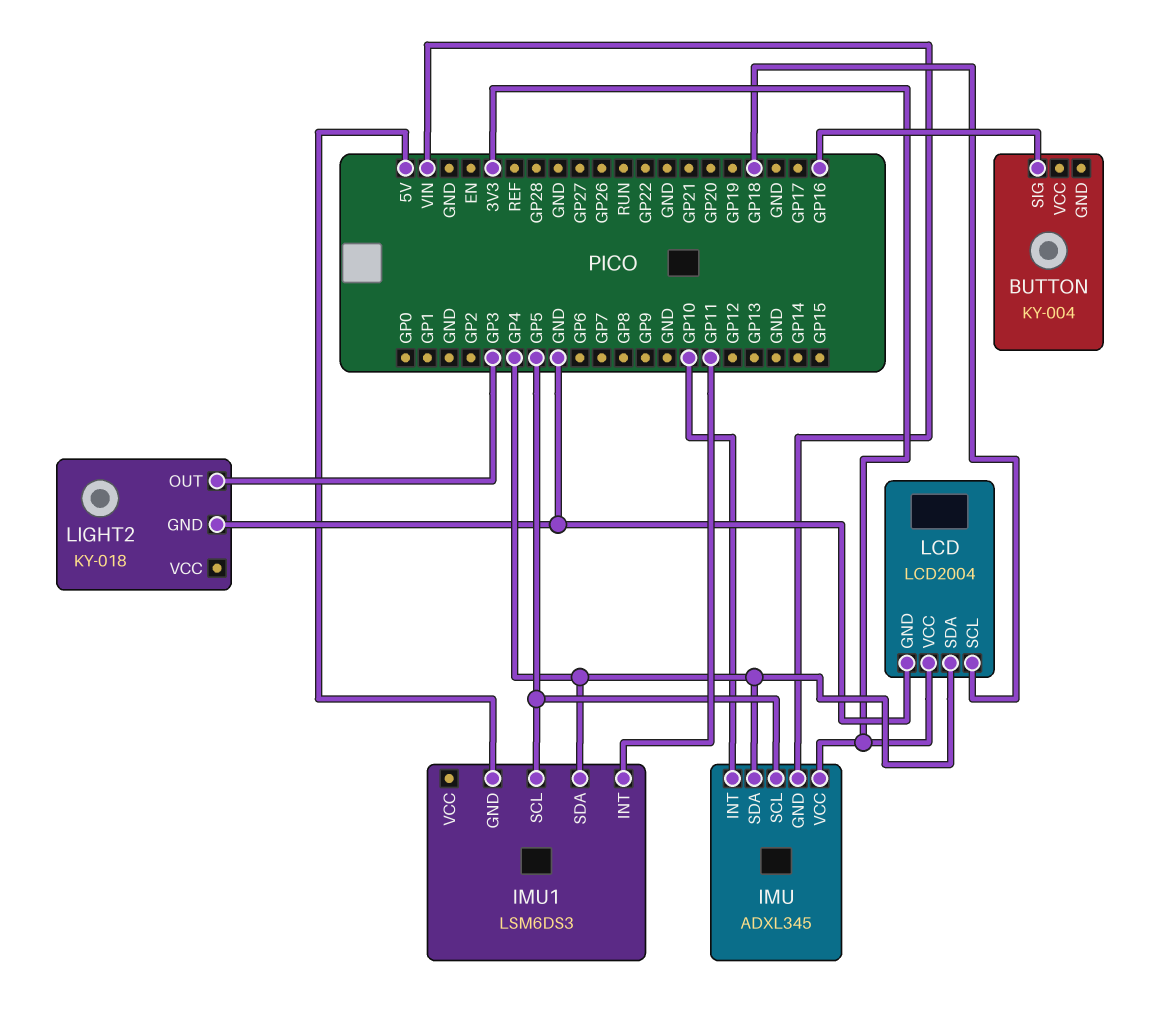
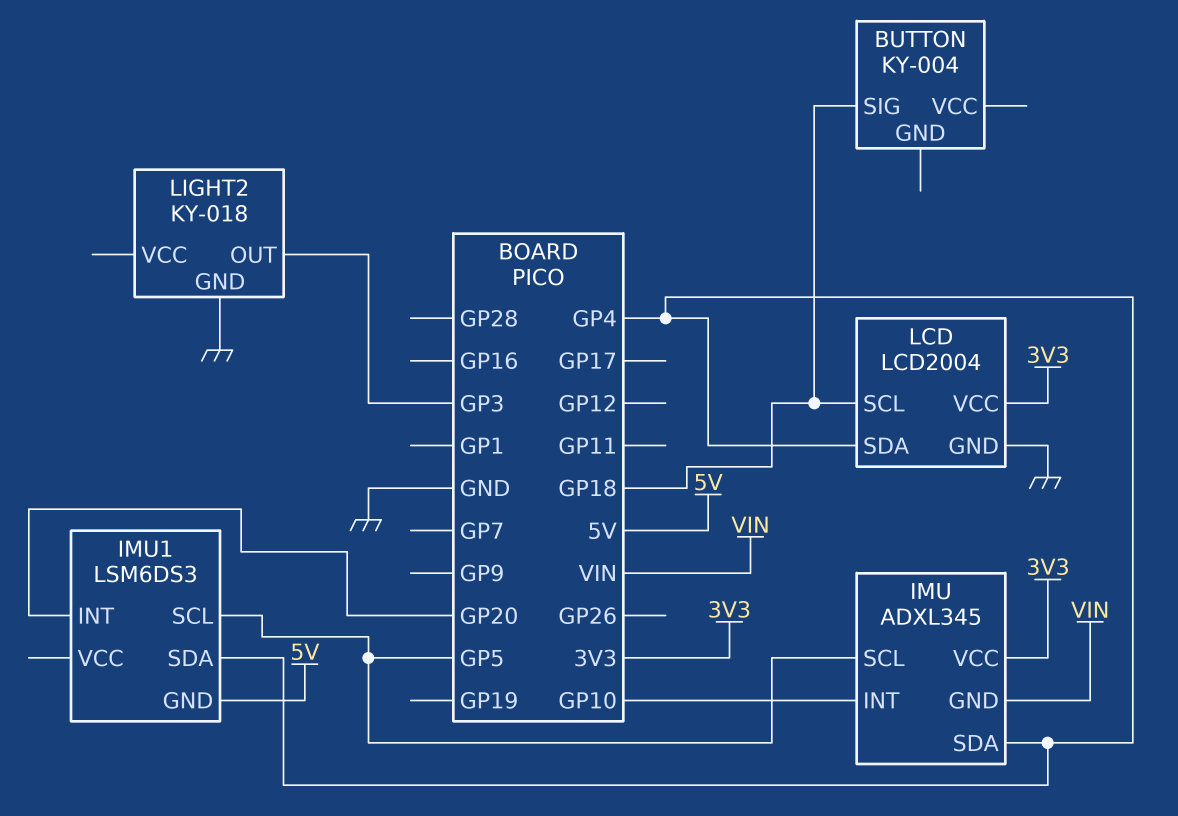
BUTTON pin SIG: GP16 -> GP18
IMU1 pin INT: GP11 -> GP20

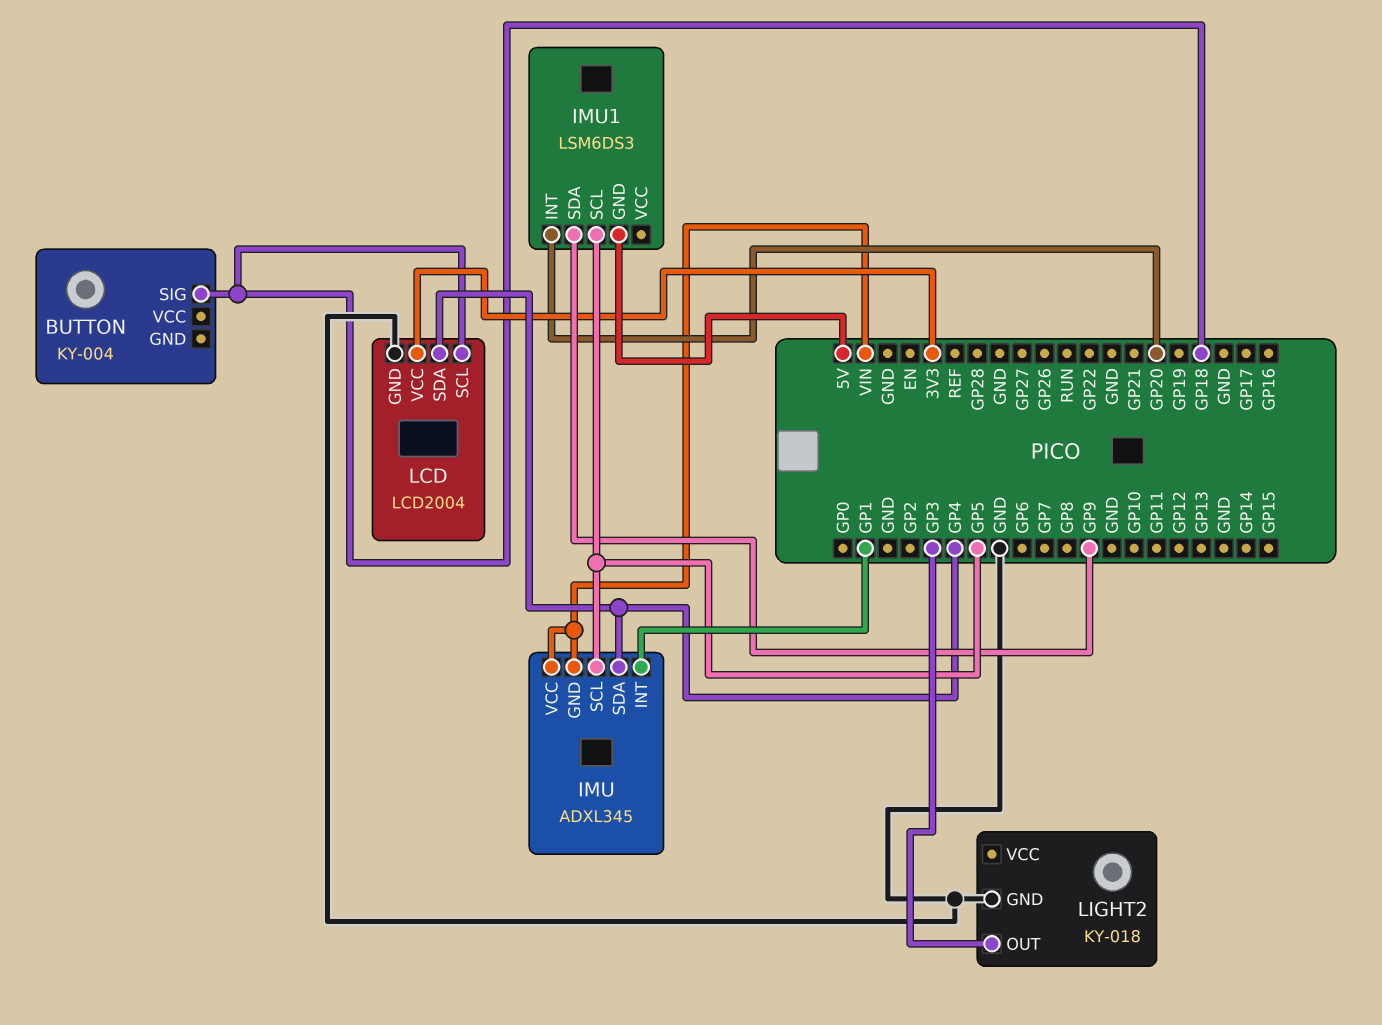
IMU pin INT: GP10 -> GP1
IMU pin VCC: 3V3 -> VIN
IMU1 pin SDA: GP4 -> GP9

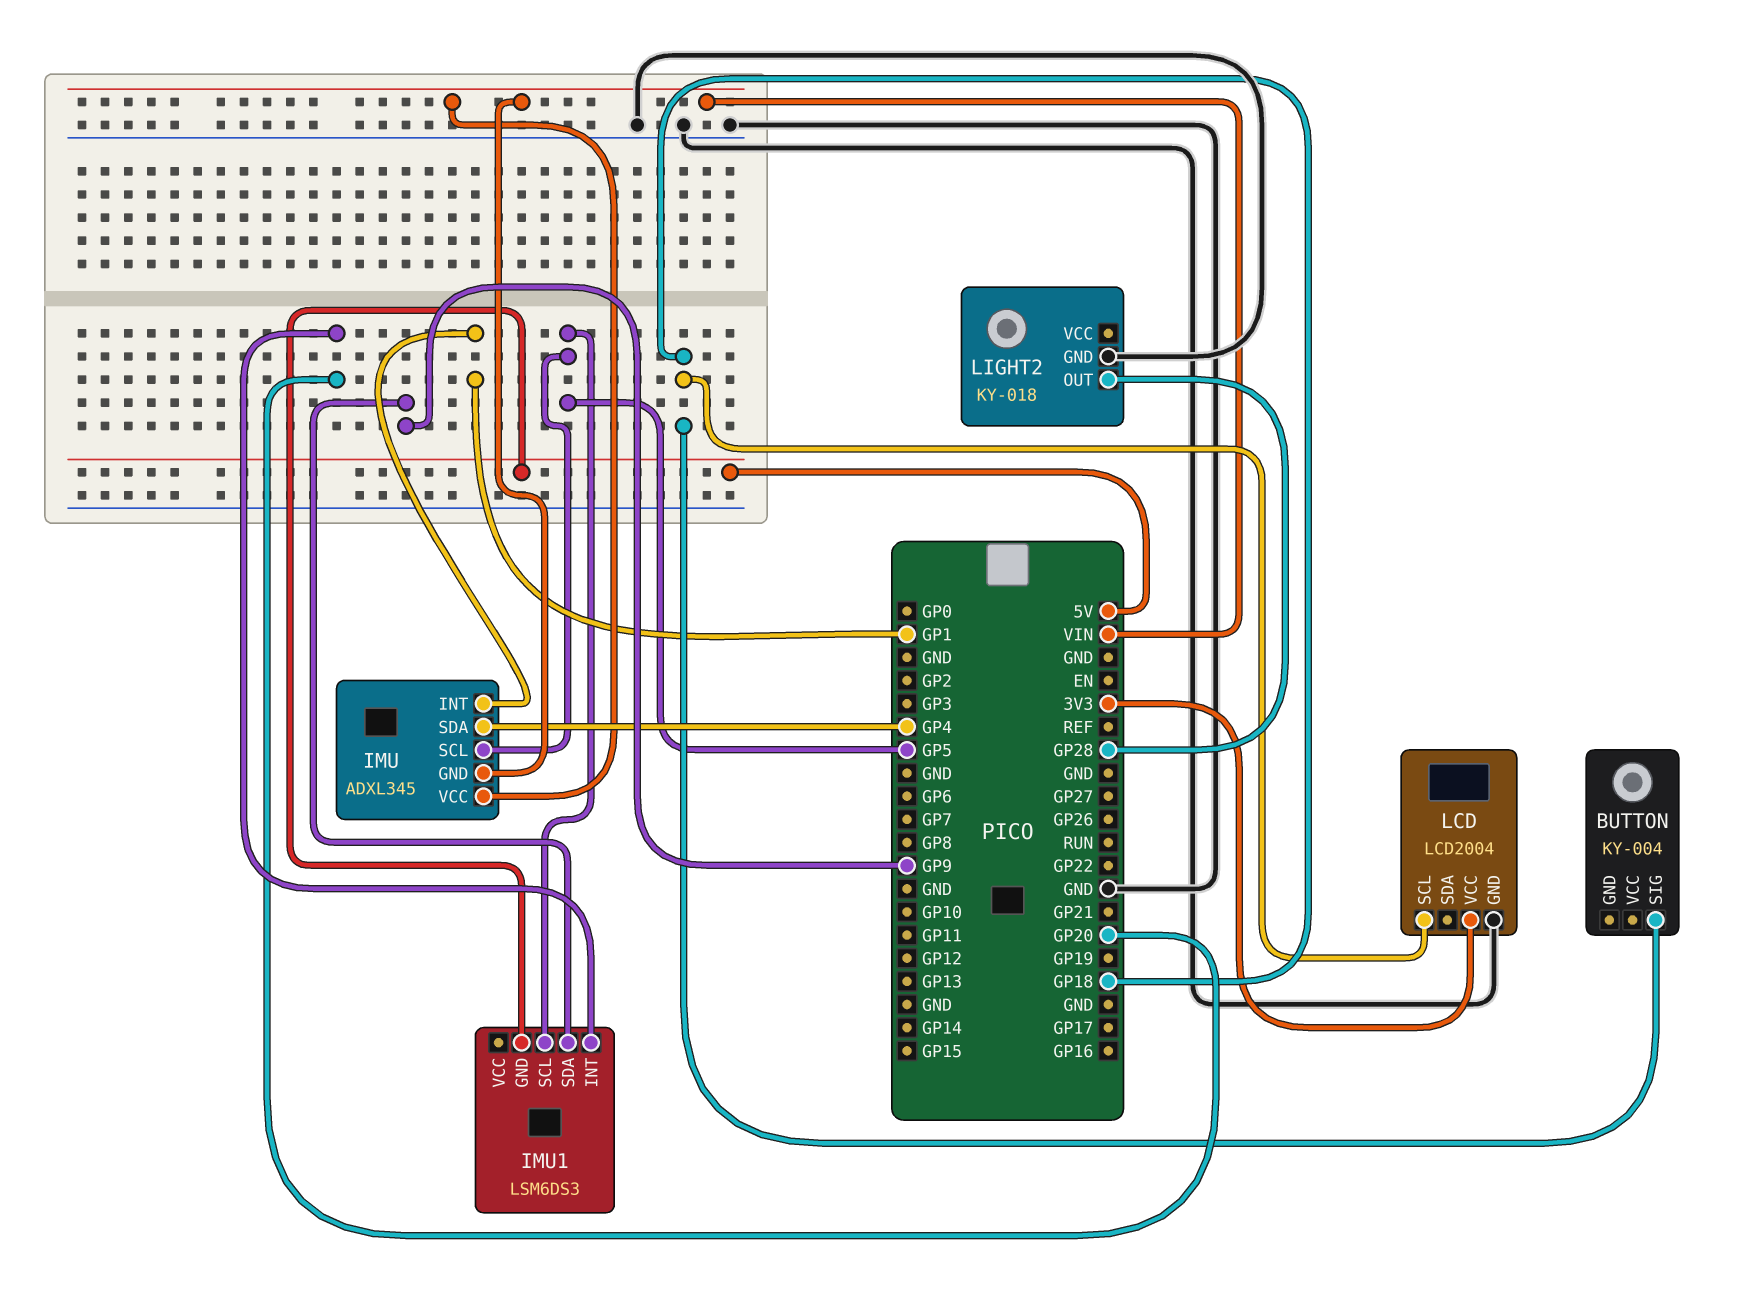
LCD pin SDA: GP4 -> none
LIGHT2 pin OUT: GP3 -> GP28

